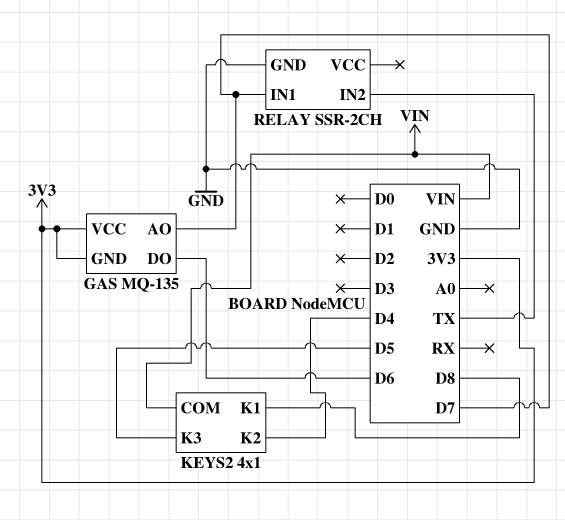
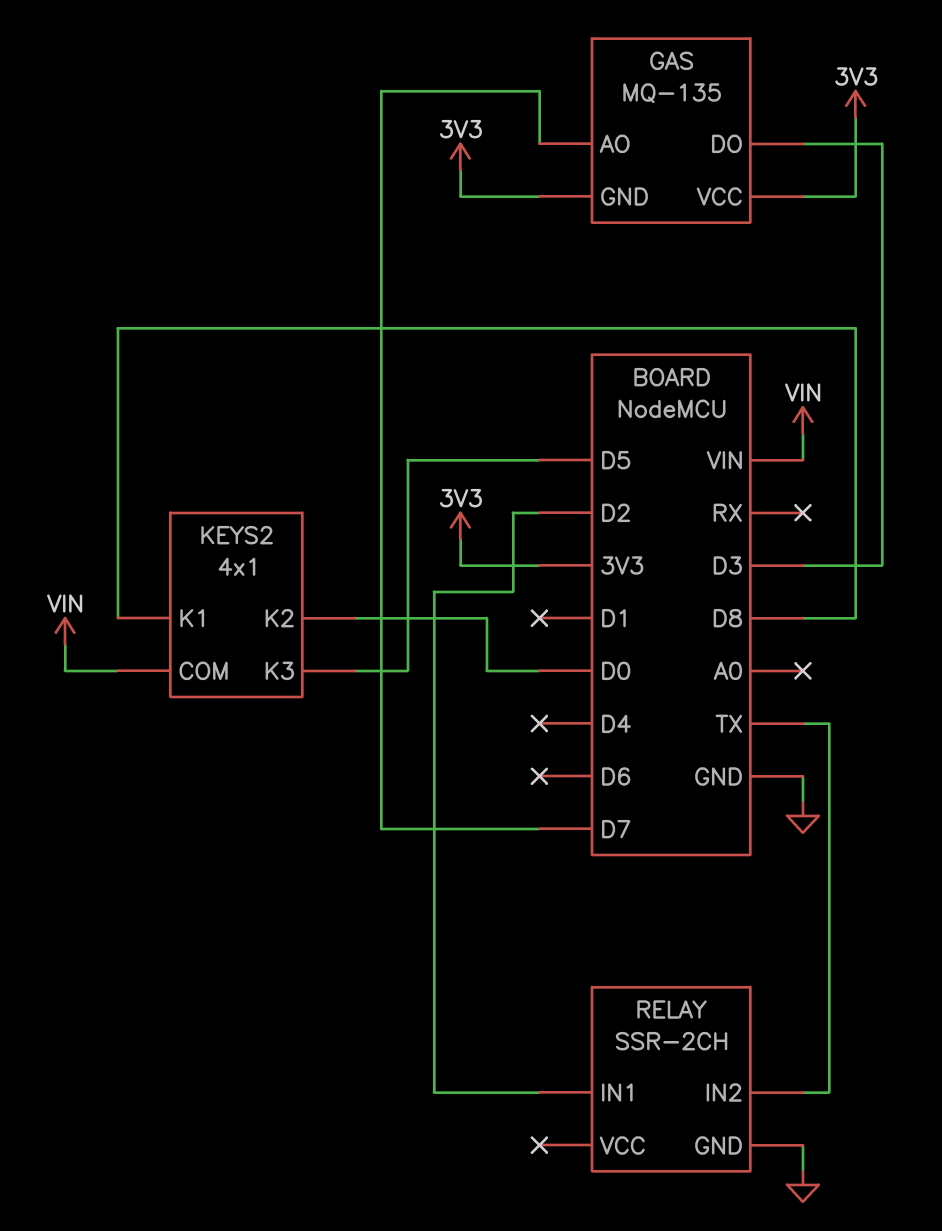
GAS pin DO: D6 -> D3
KEYS2 pin K2: D4 -> D0
RELAY pin IN1: D7 -> D2

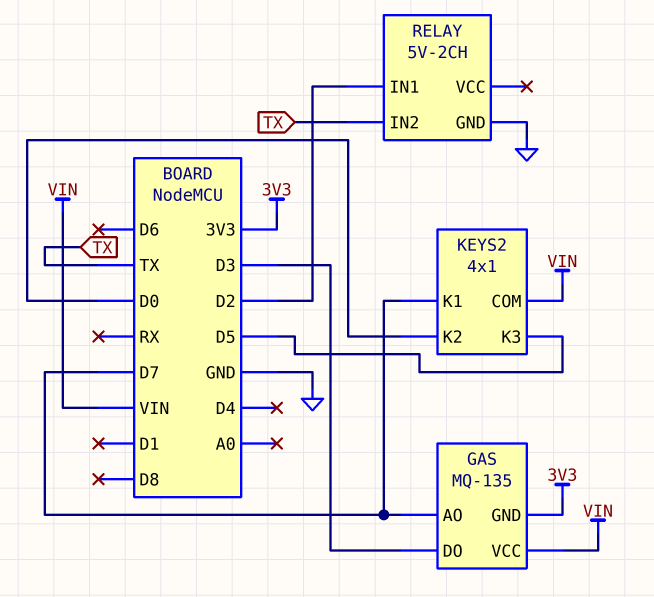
GAS pin VCC: 3V3 -> VIN
KEYS2 pin K1: D8 -> D7
RELAY: SSR-2CH -> 5V-2CH

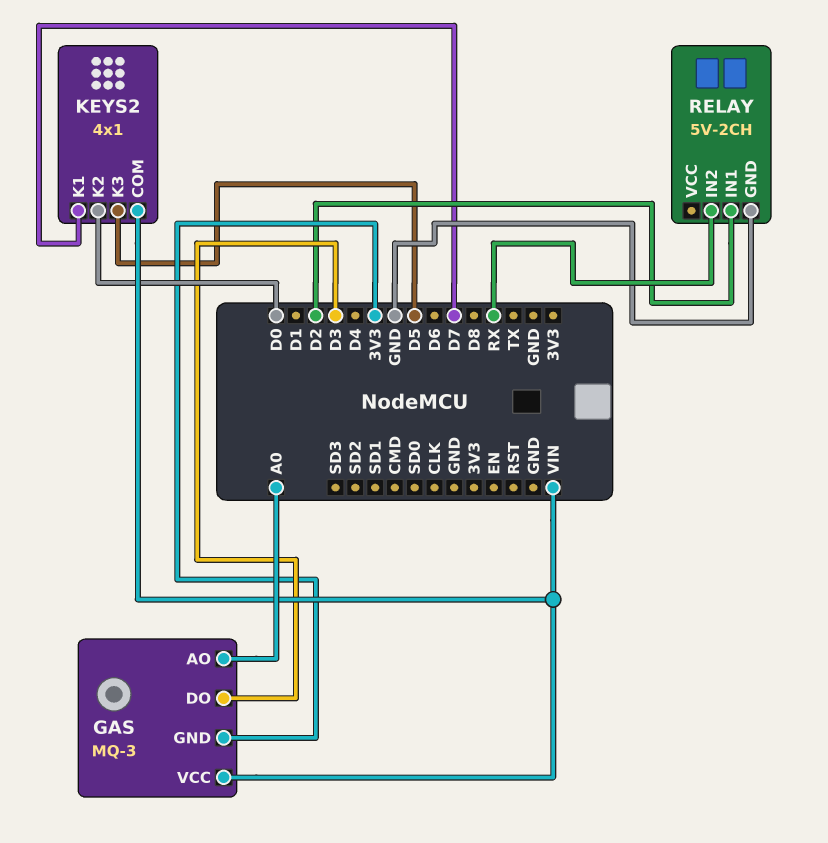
GAS: MQ-135 -> MQ-3
GAS pin AO: D7 -> A0
RELAY pin IN2: TX -> RX

